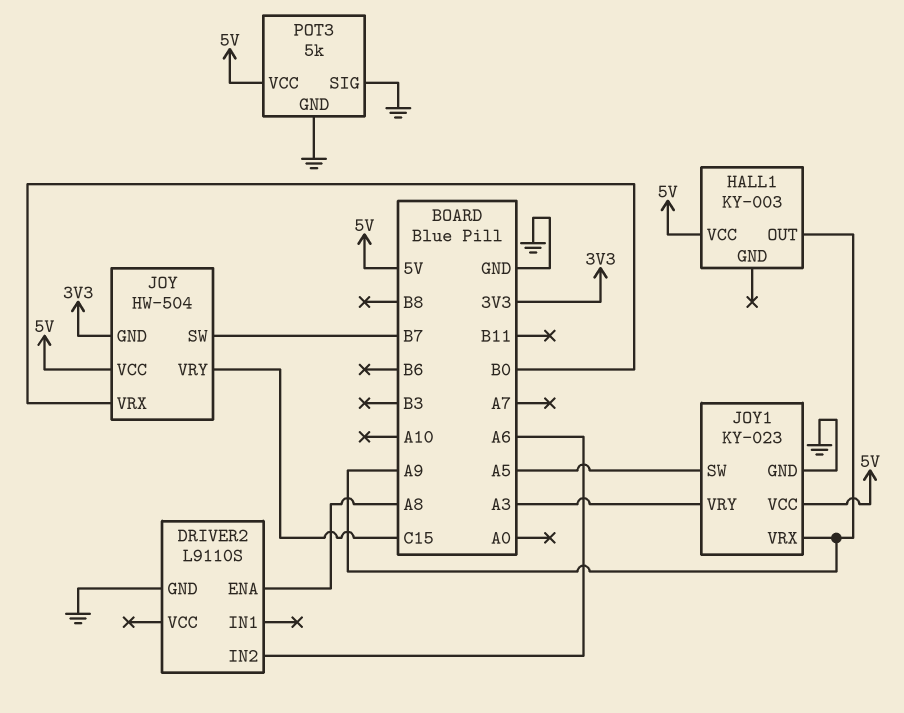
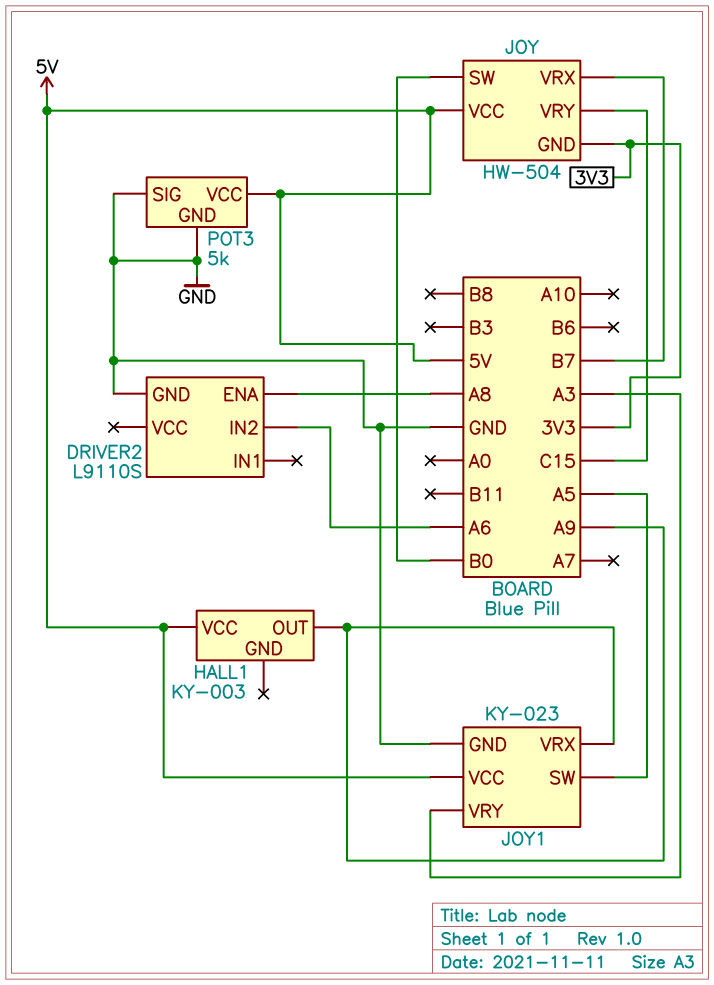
JOY pin SW: B7 -> B0
JOY pin VRX: B0 -> B7

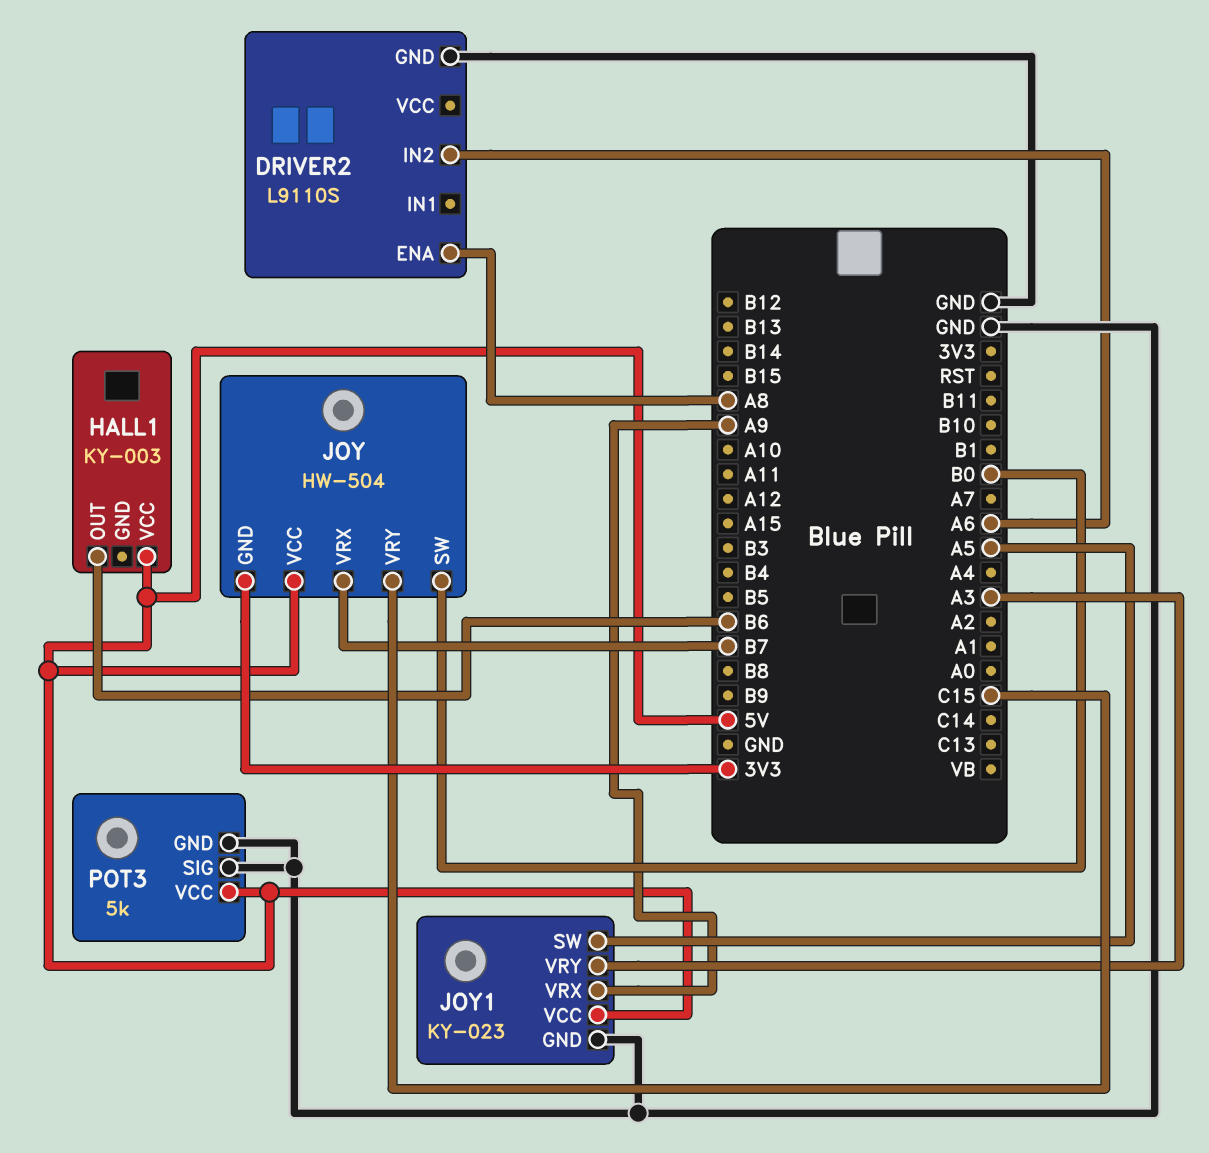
HALL1 pin OUT: A9 -> B6

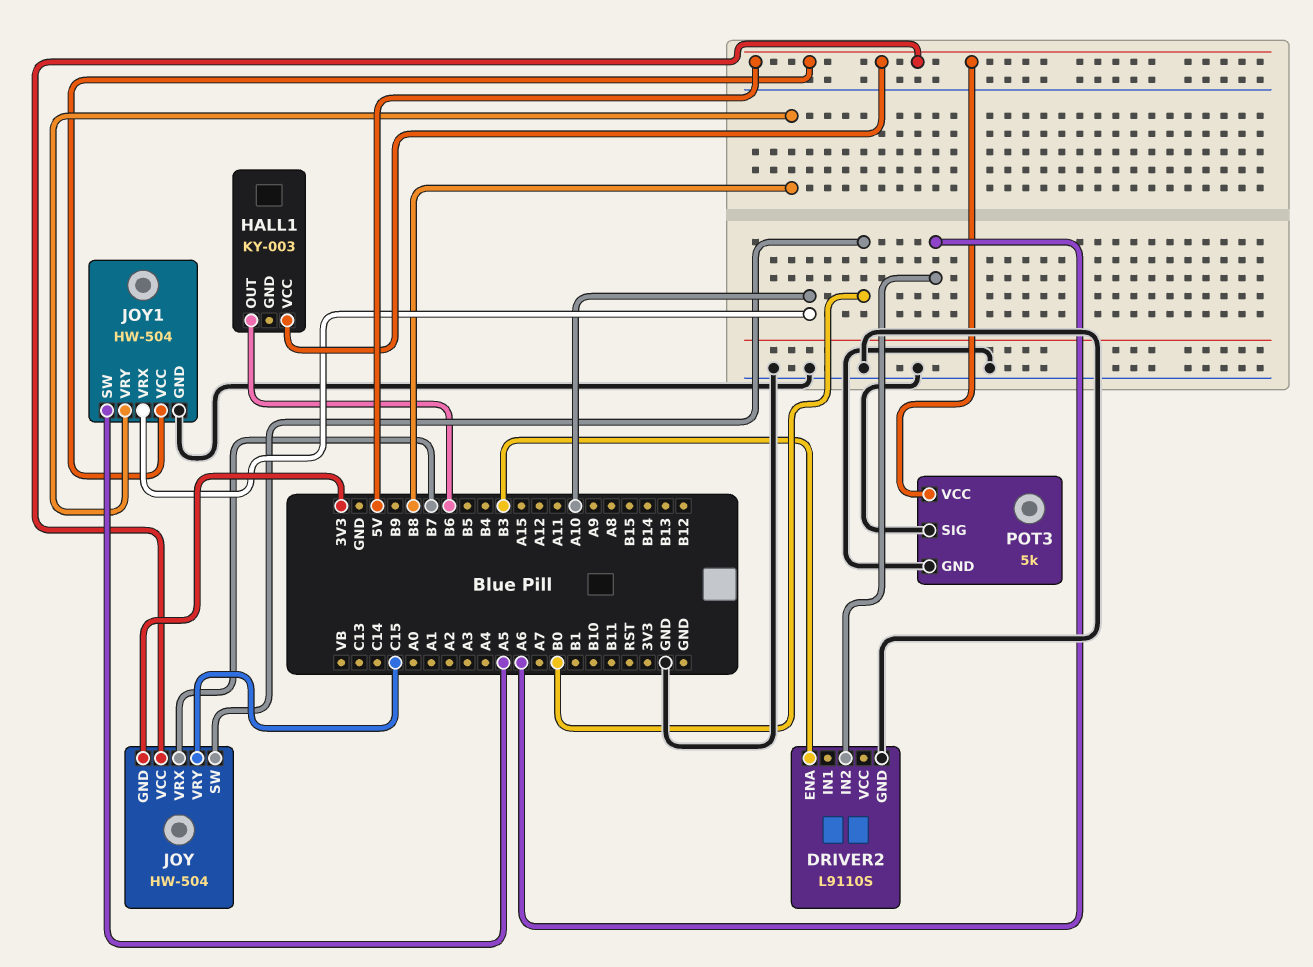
DRIVER2 pin ENA: A8 -> B3
JOY1: KY-023 -> HW-504
JOY1 pin VRX: A9 -> A10
JOY1 pin VRY: A3 -> B8

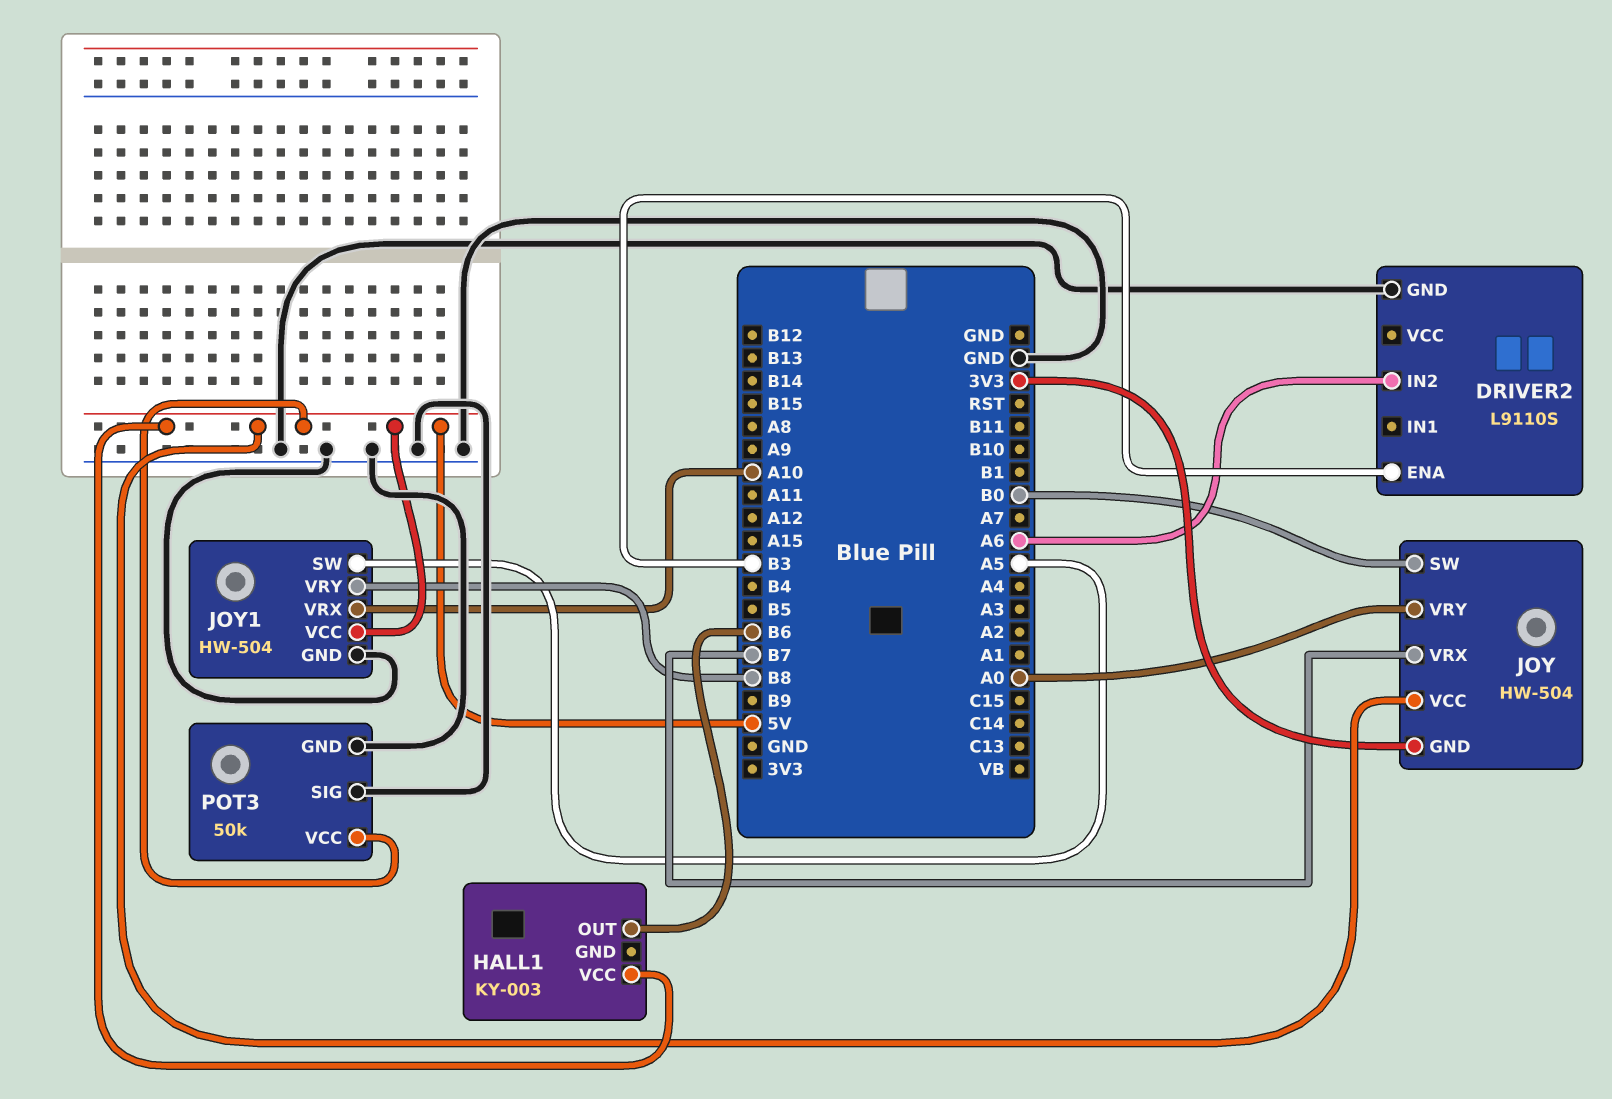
JOY pin VRY: C15 -> A0
POT3: 5k -> 50k

